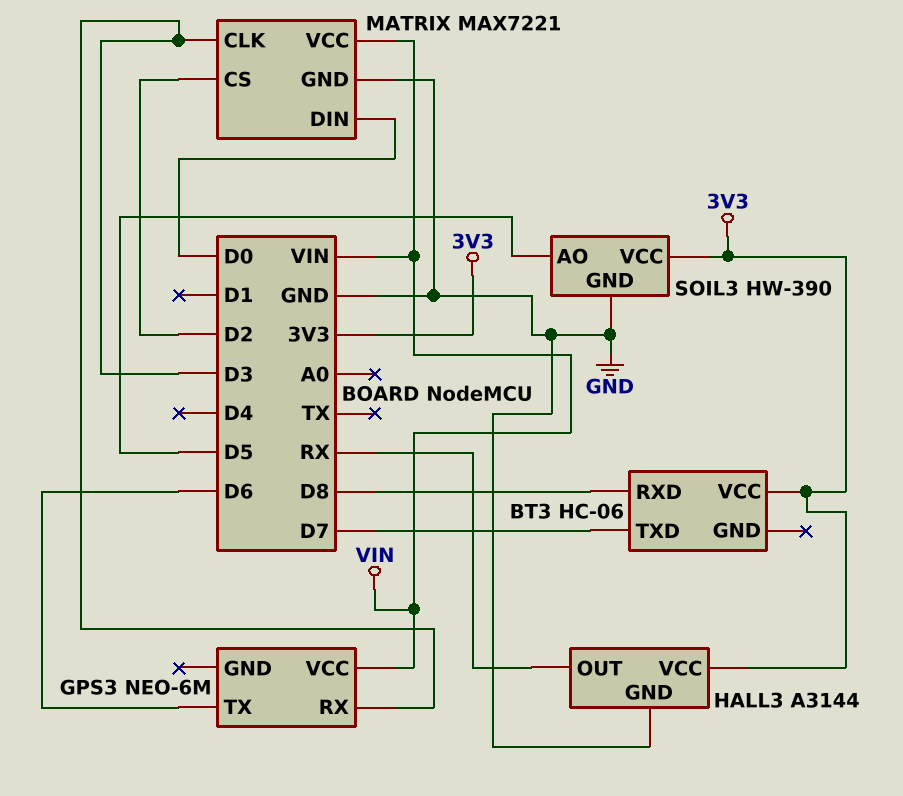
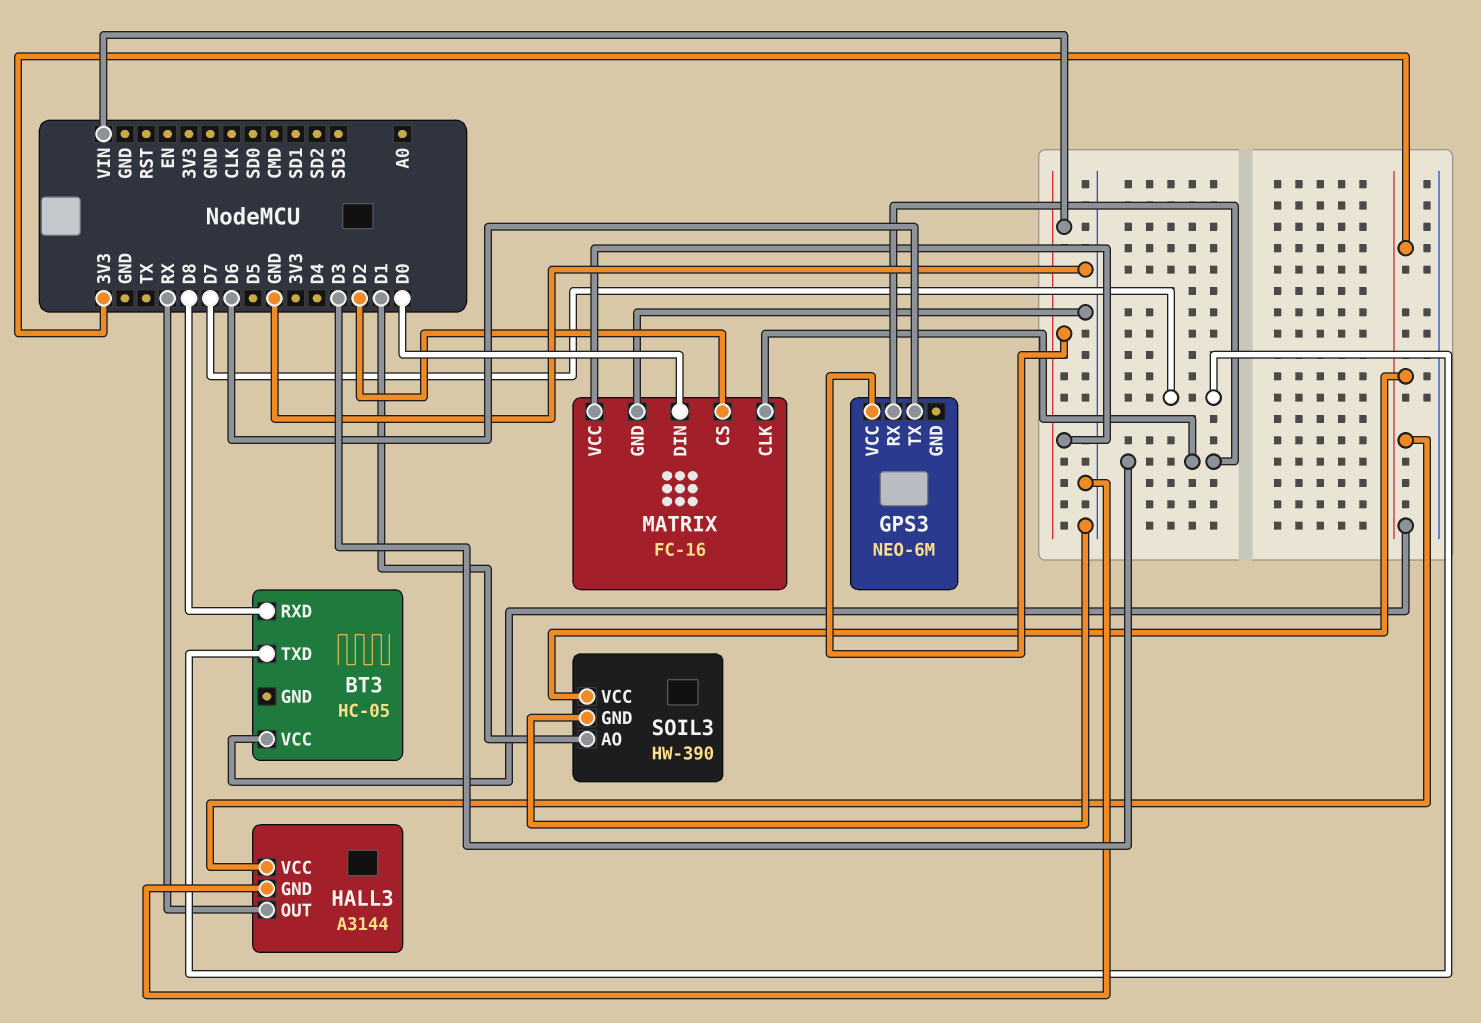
BT3: HC-06 -> HC-05
MATRIX: MAX7221 -> FC-16
SOIL3 pin AO: D5 -> D1

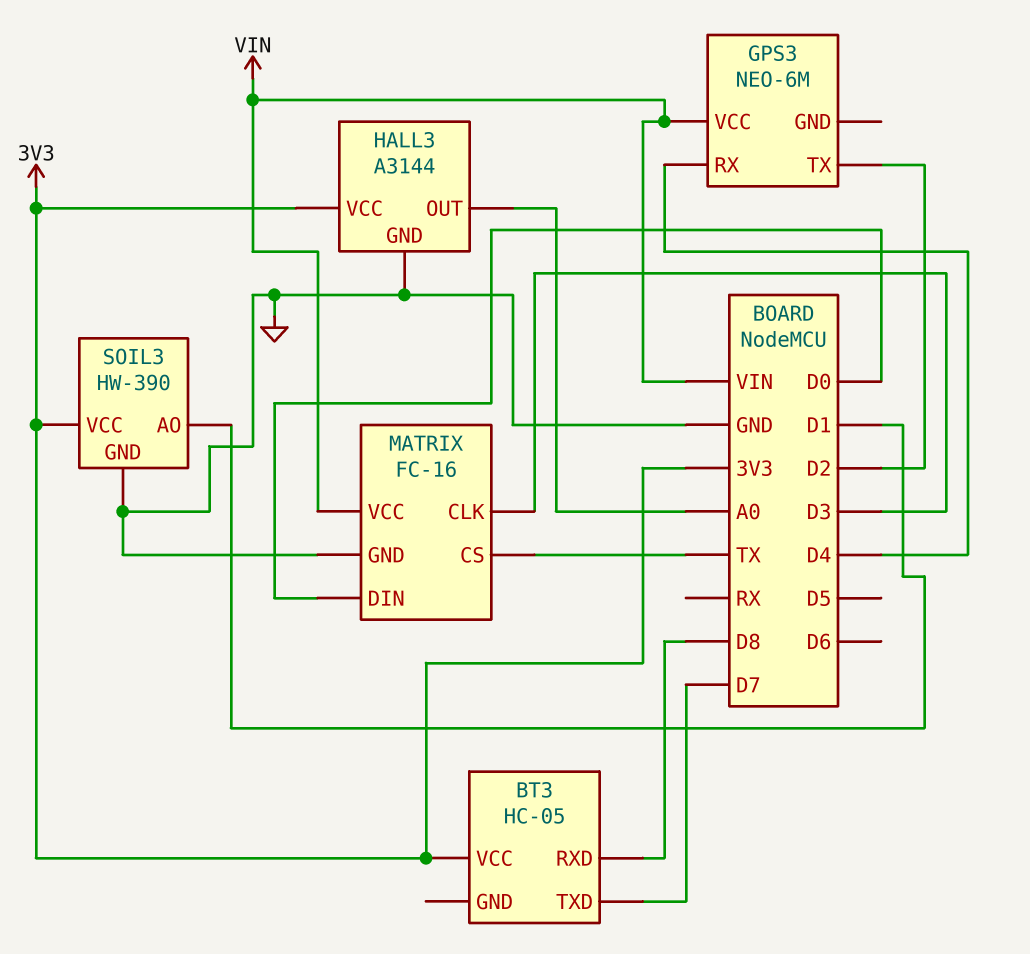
GPS3 pin RX: D3 -> D4
GPS3 pin TX: D6 -> D2
HALL3 pin OUT: RX -> A0
MATRIX pin CS: D2 -> TX

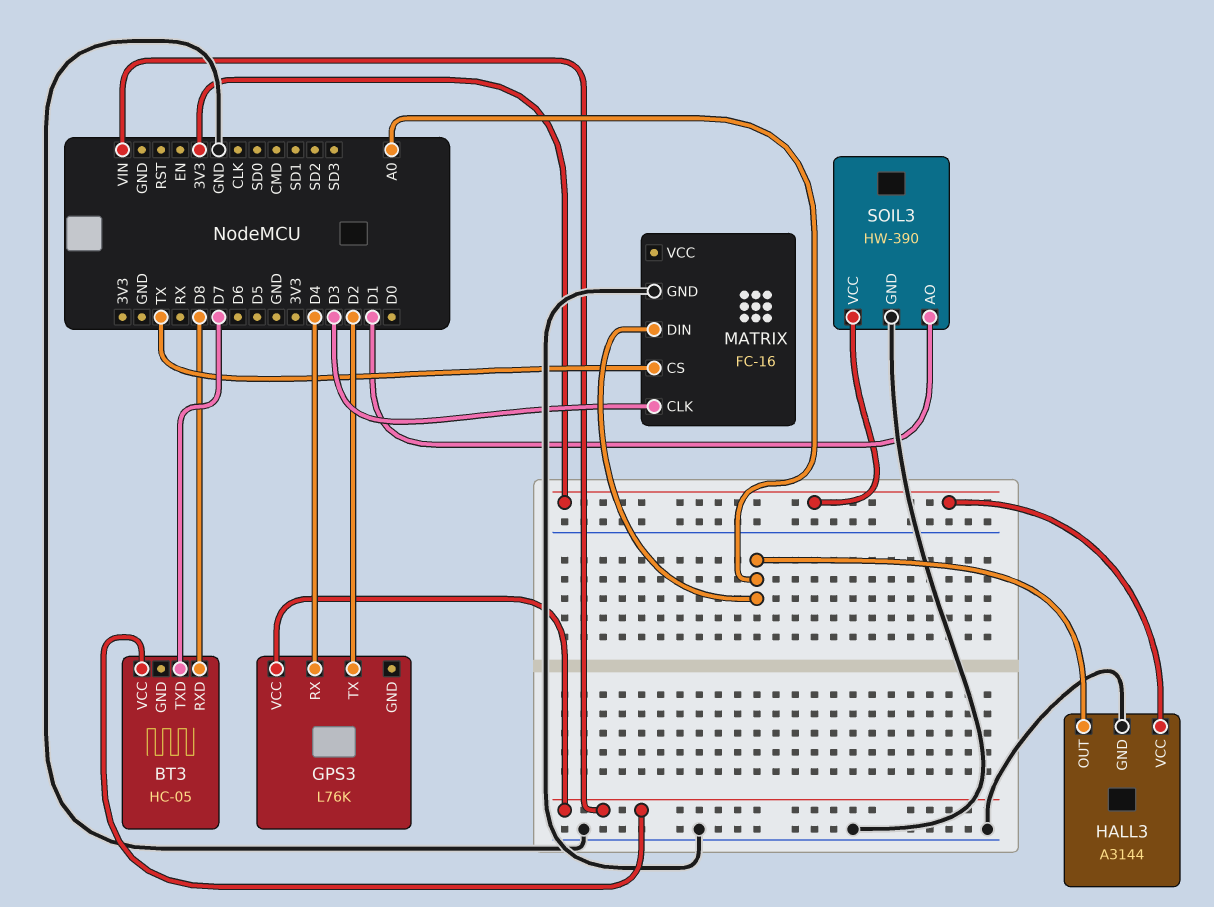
BT3 pin VCC: 3V3 -> VIN
GPS3: NEO-6M -> L76K
MATRIX pin DIN: D0 -> A0
MATRIX pin VCC: VIN -> none

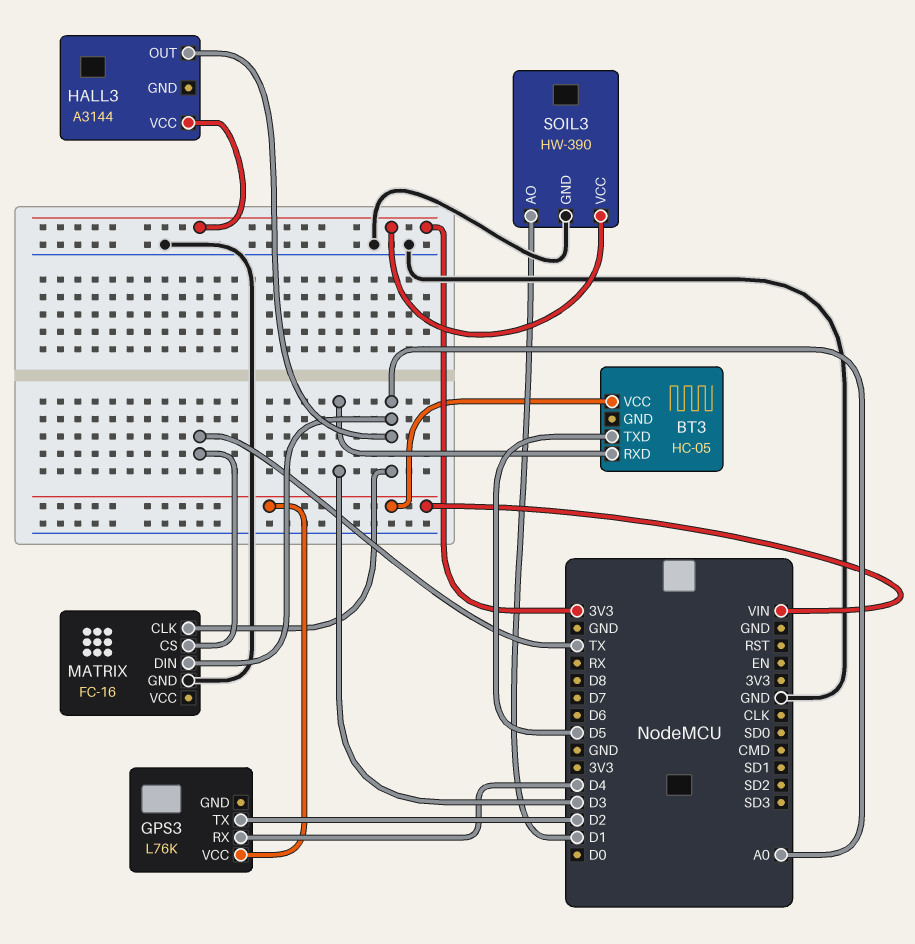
BT3 pin RXD: D8 -> D3
BT3 pin TXD: D7 -> D5
HALL3 pin GND: GND -> none
MATRIX pin CLK: D3 -> A0

